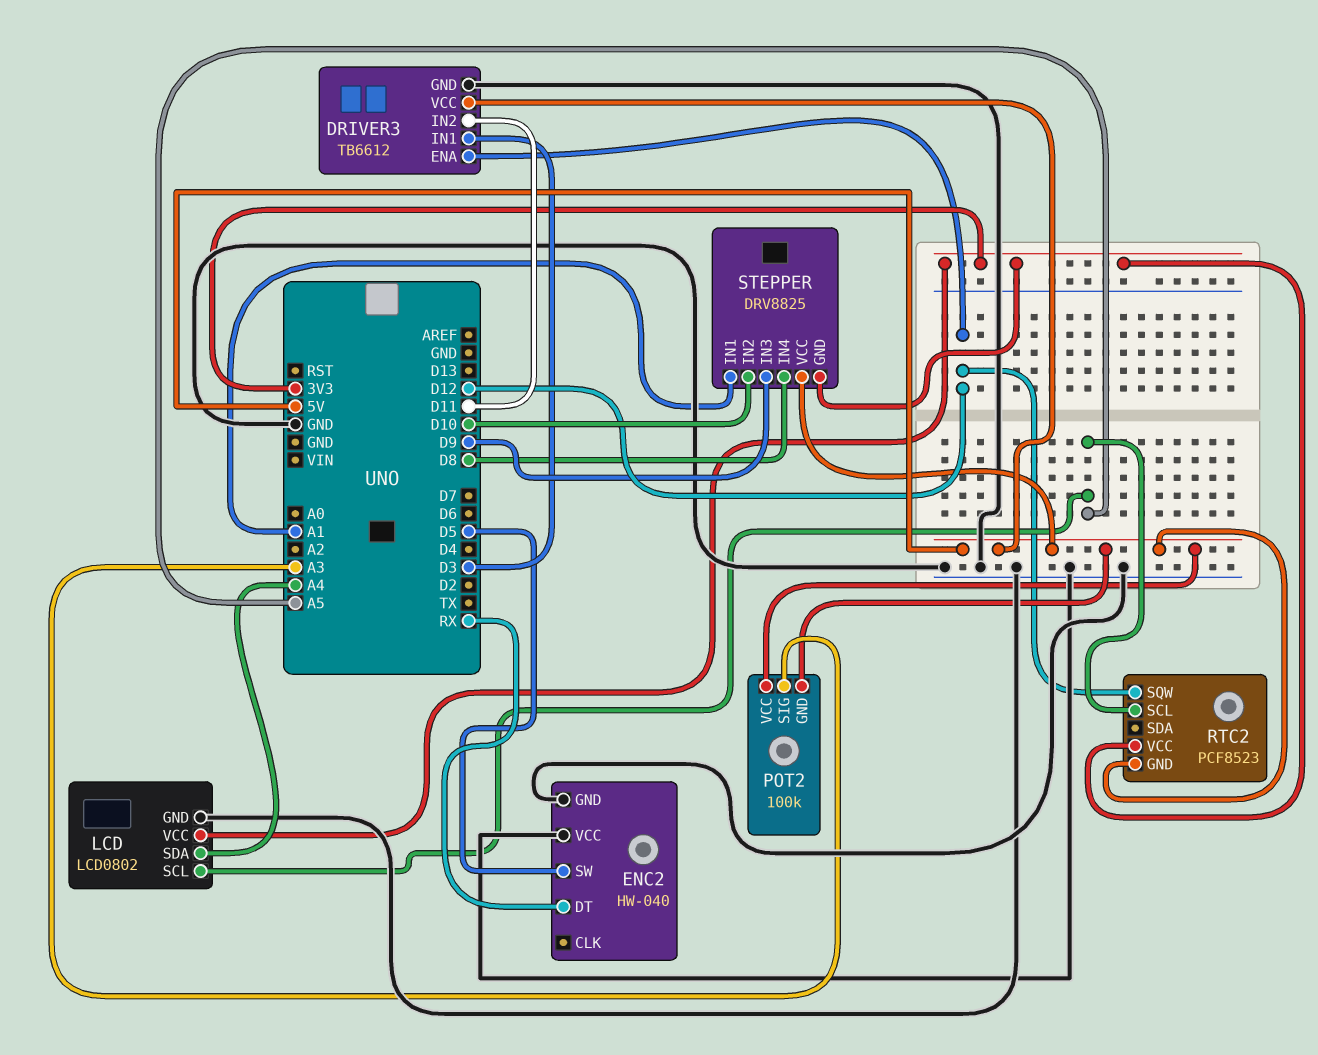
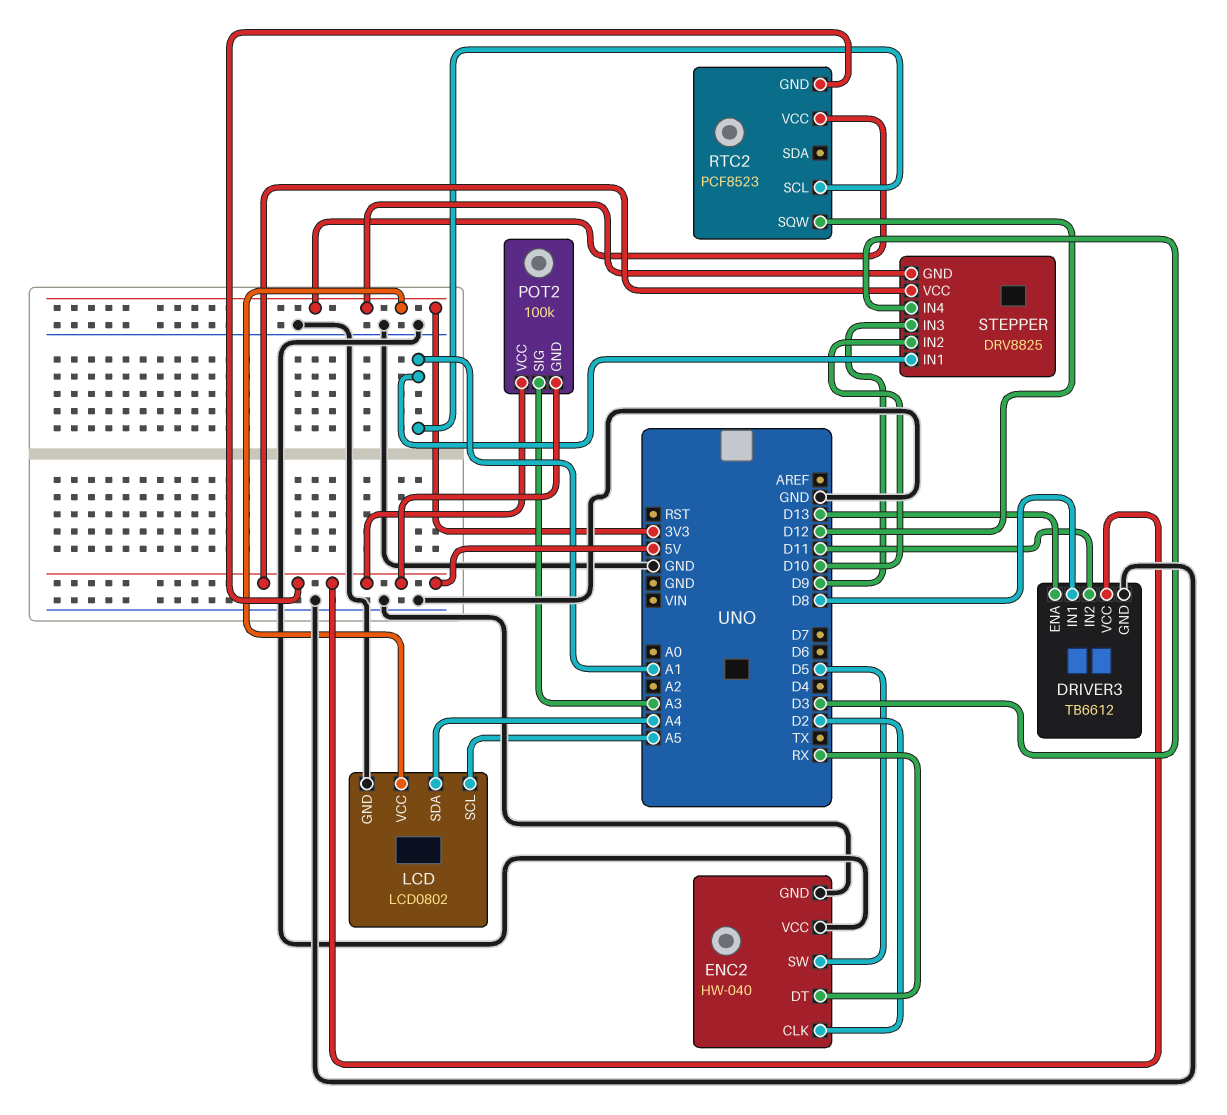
DRIVER3 pin ENA: D12 -> D13
DRIVER3 pin IN1: D3 -> D8
ENC2 pin CLK: none -> D2
RTC2 pin SCL: A5 -> A1
STEPPER pin IN4: D8 -> D3

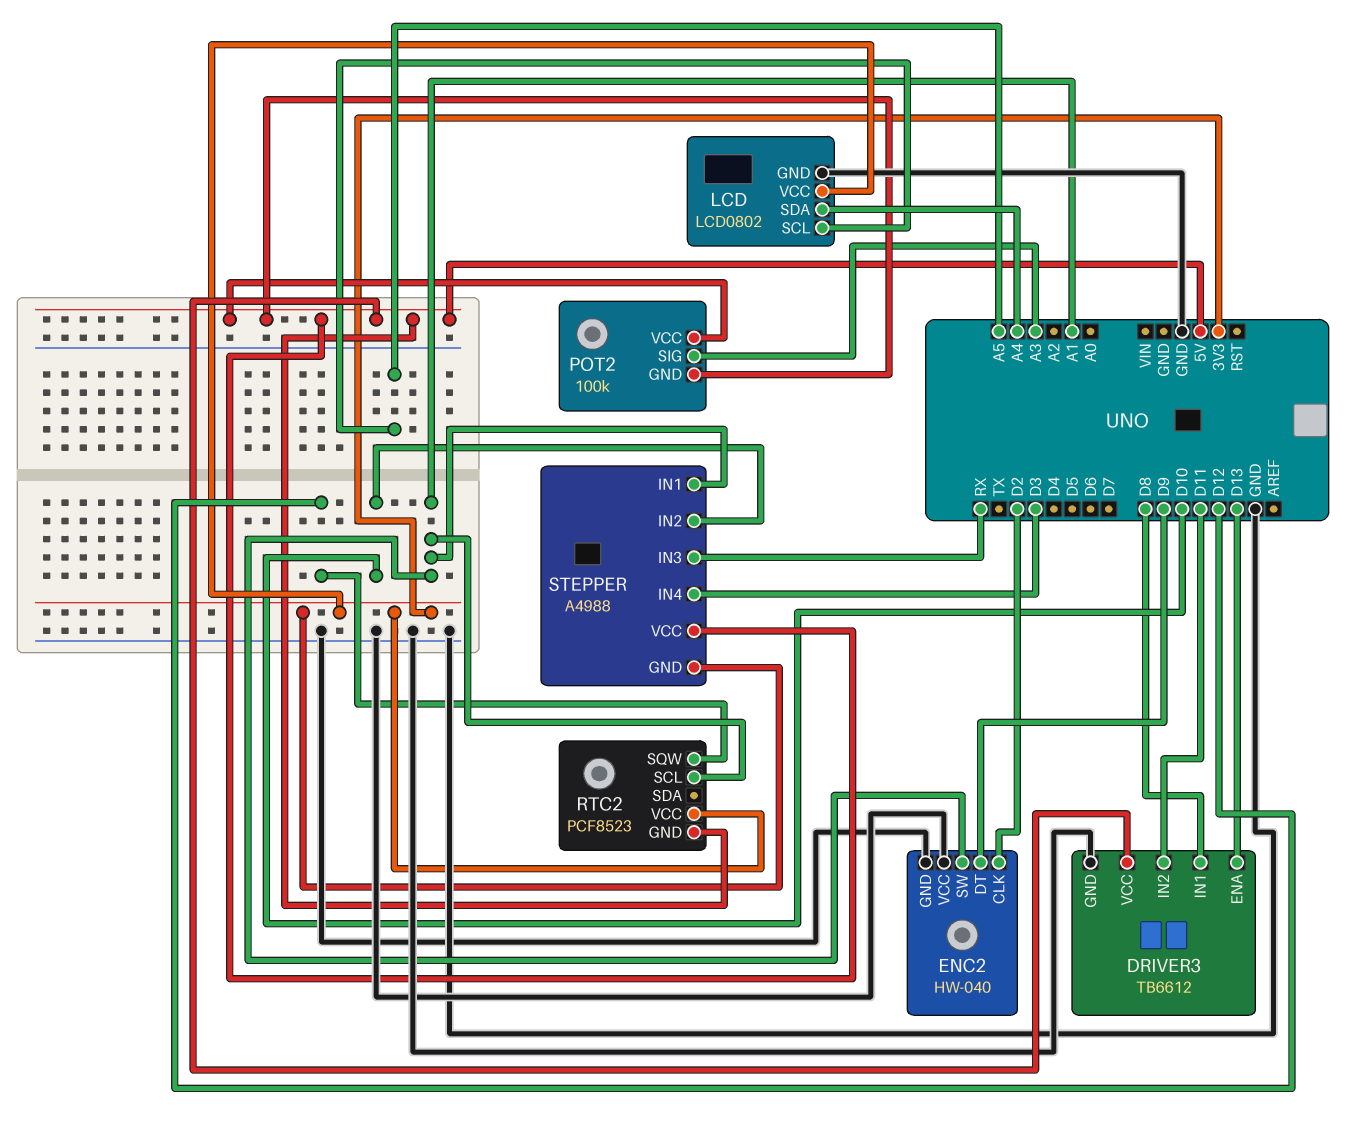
ENC2 pin DT: RX -> D9
ENC2 pin SW: D5 -> A1
STEPPER: DRV8825 -> A4988
STEPPER pin IN3: D9 -> RX

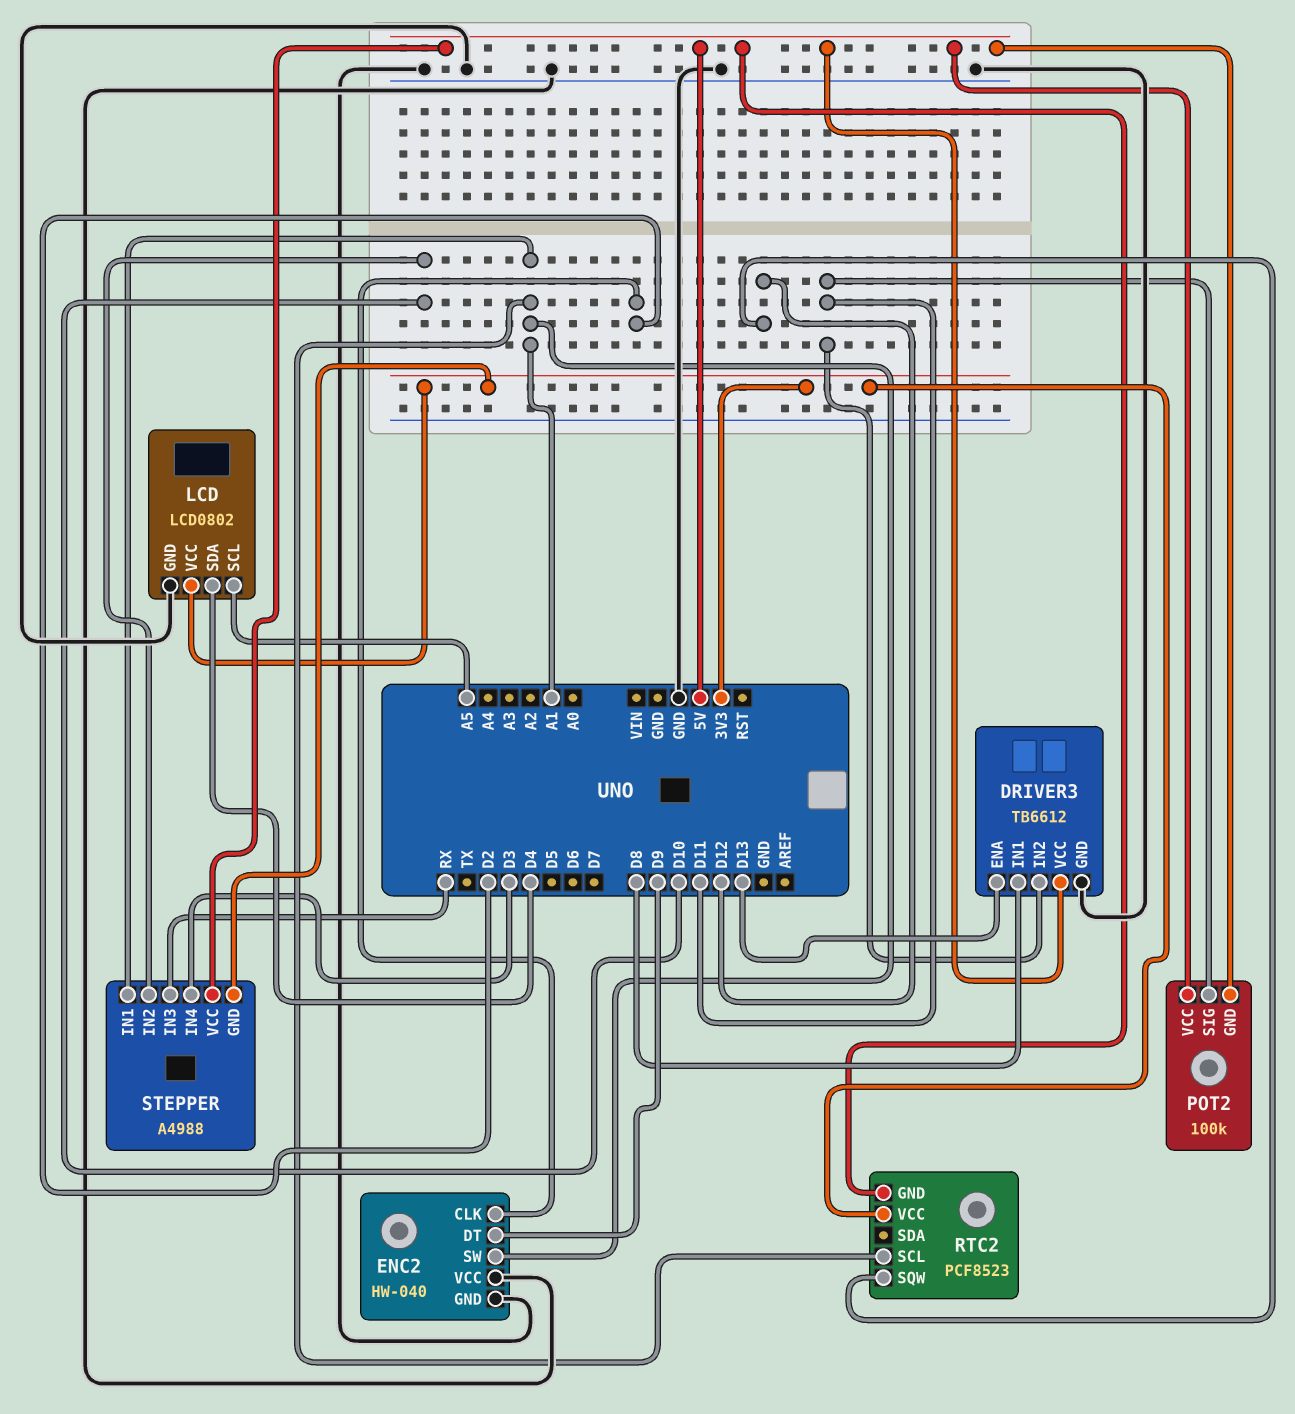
LCD pin SDA: A4 -> D4
POT2 pin SIG: A3 -> D11

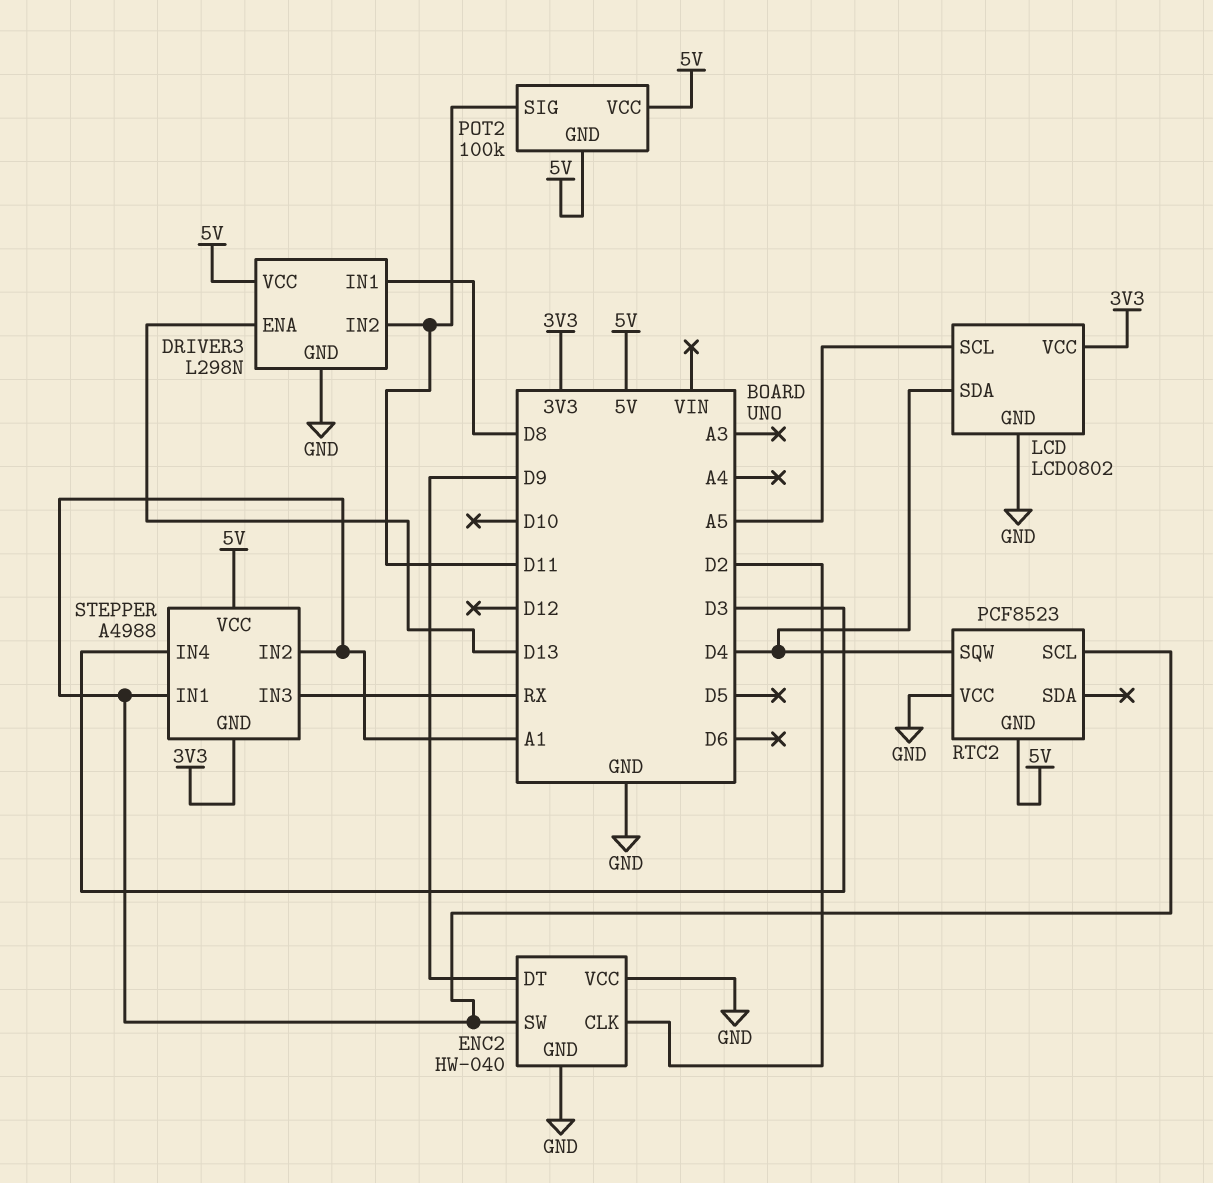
DRIVER3: TB6612 -> L298N
RTC2 pin SQW: D12 -> D4
RTC2 pin VCC: 3V3 -> GND
STEPPER pin IN2: D10 -> A1

